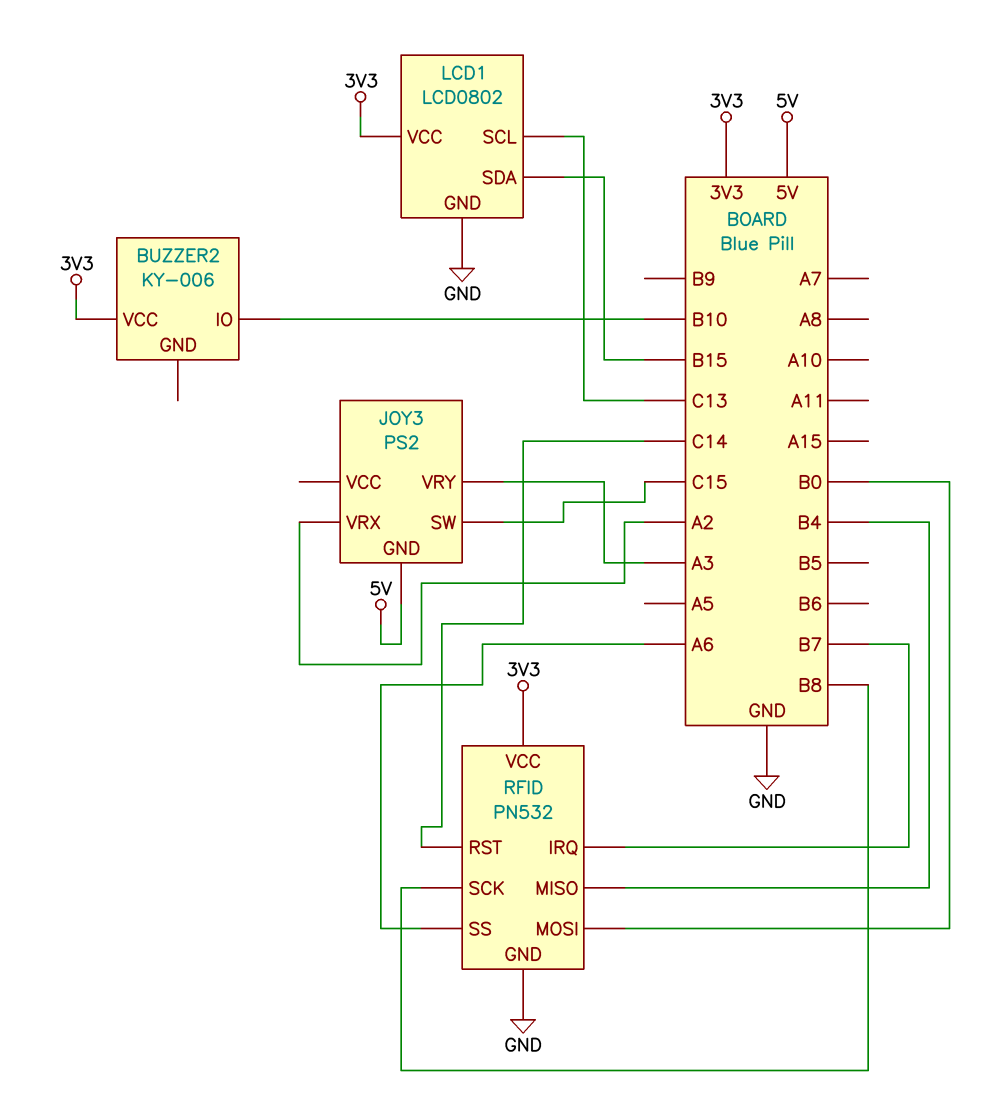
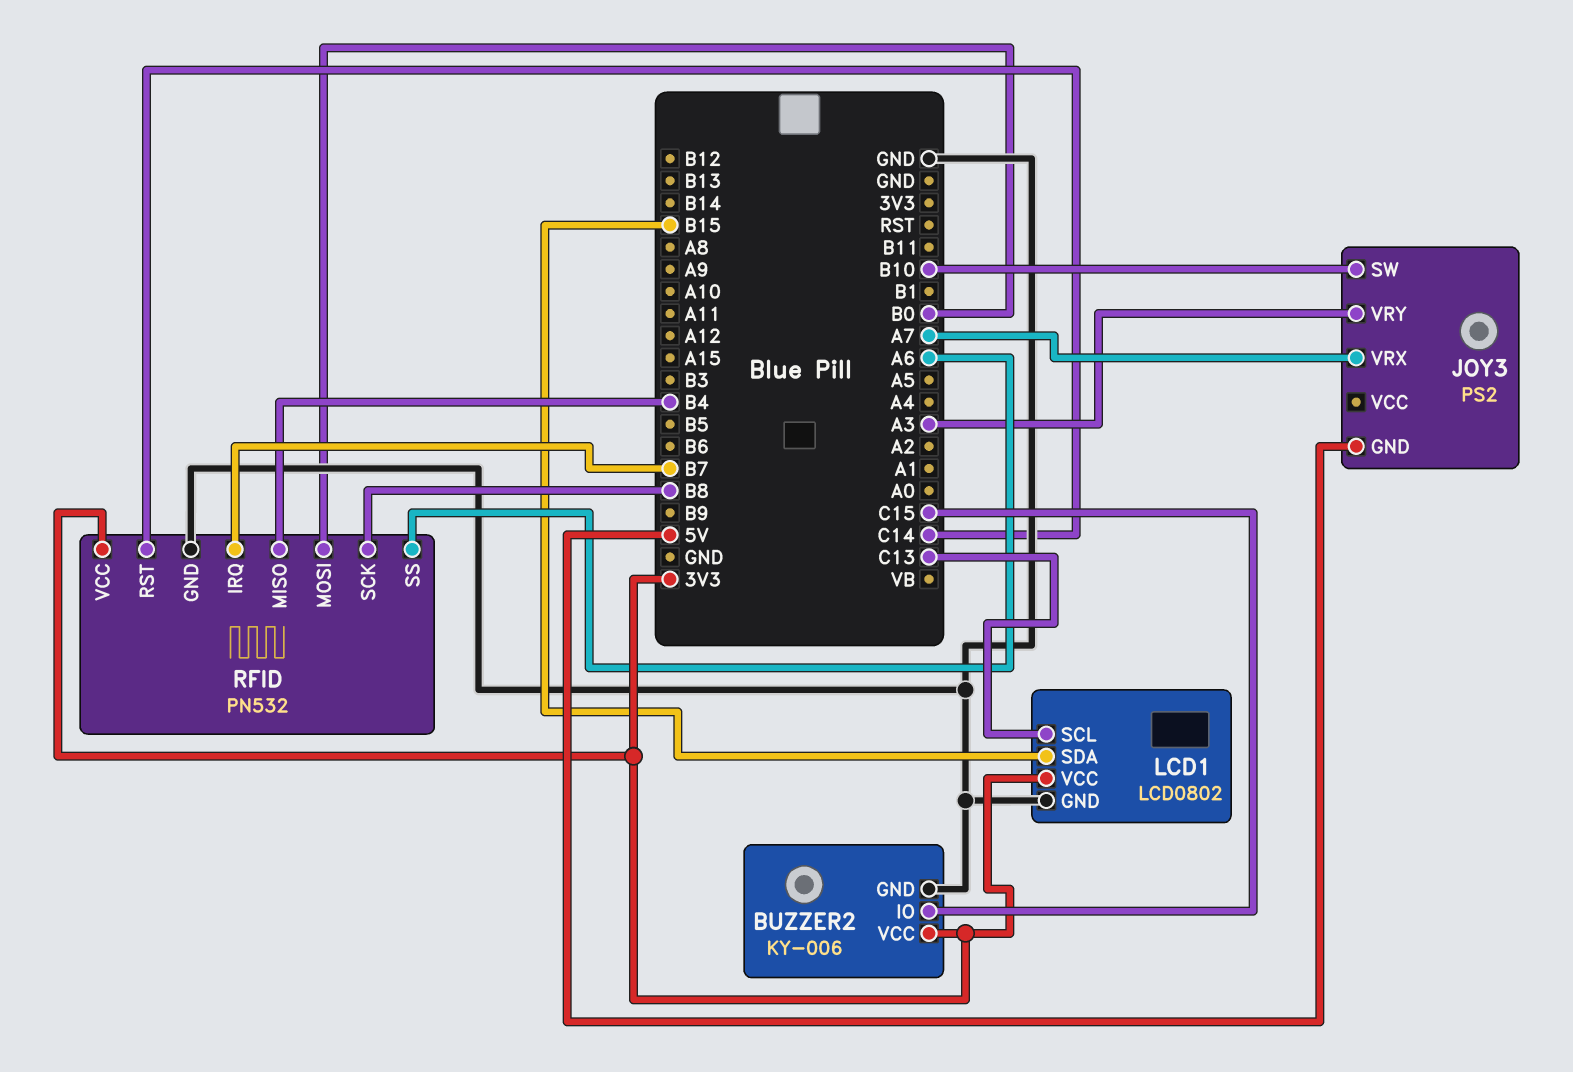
BUZZER2 pin GND: none -> GND
BUZZER2 pin IO: B10 -> C15
JOY3 pin SW: C15 -> B10
JOY3 pin VRX: A2 -> A7

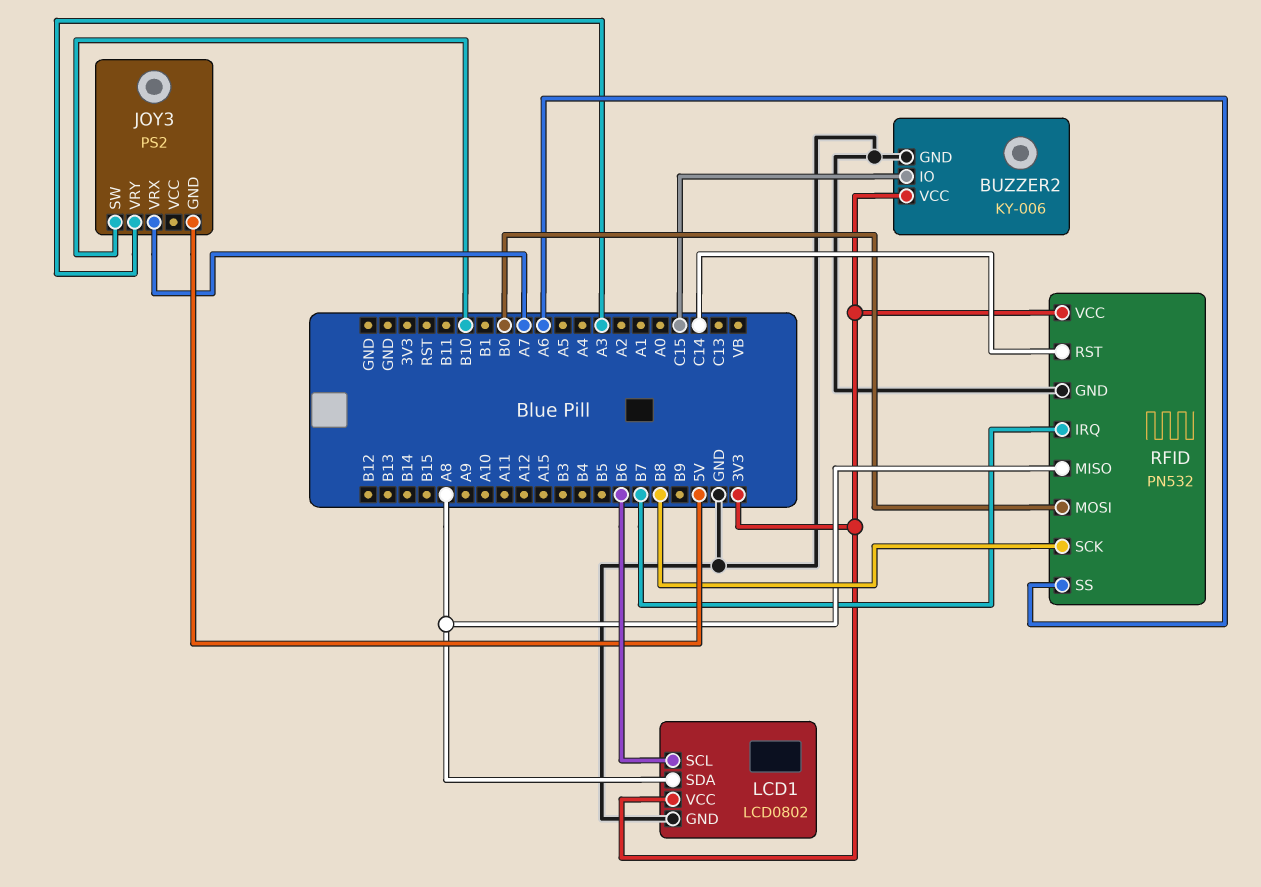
LCD1 pin SCL: C13 -> B6
LCD1 pin SDA: B15 -> A8
RFID pin MISO: B4 -> A8

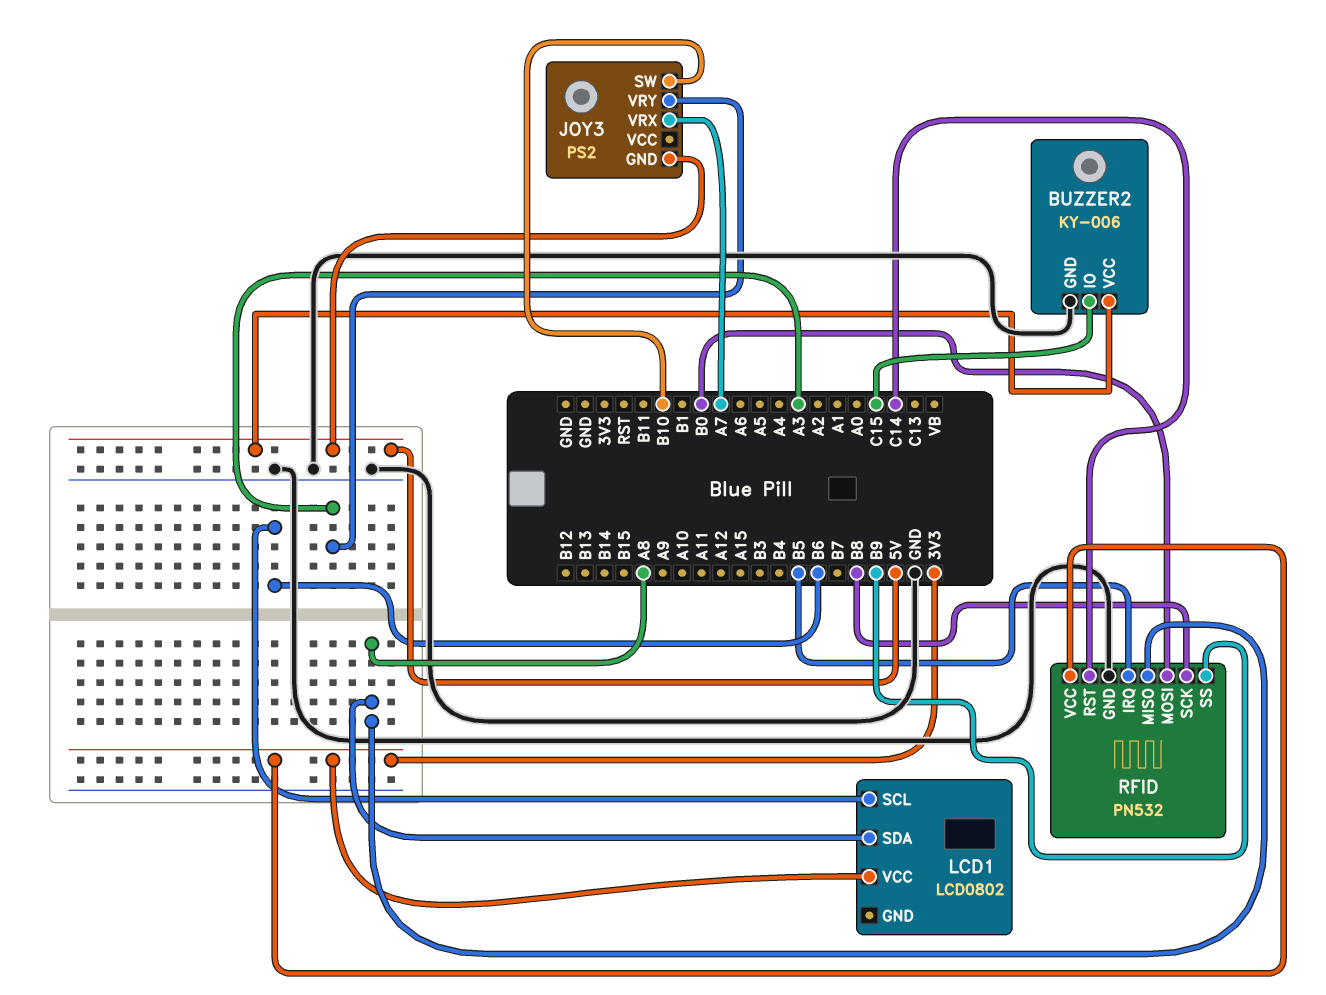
BUZZER2 pin VCC: 3V3 -> 5V
LCD1 pin GND: GND -> none
RFID pin IRQ: B7 -> B5
RFID pin SS: A6 -> B9

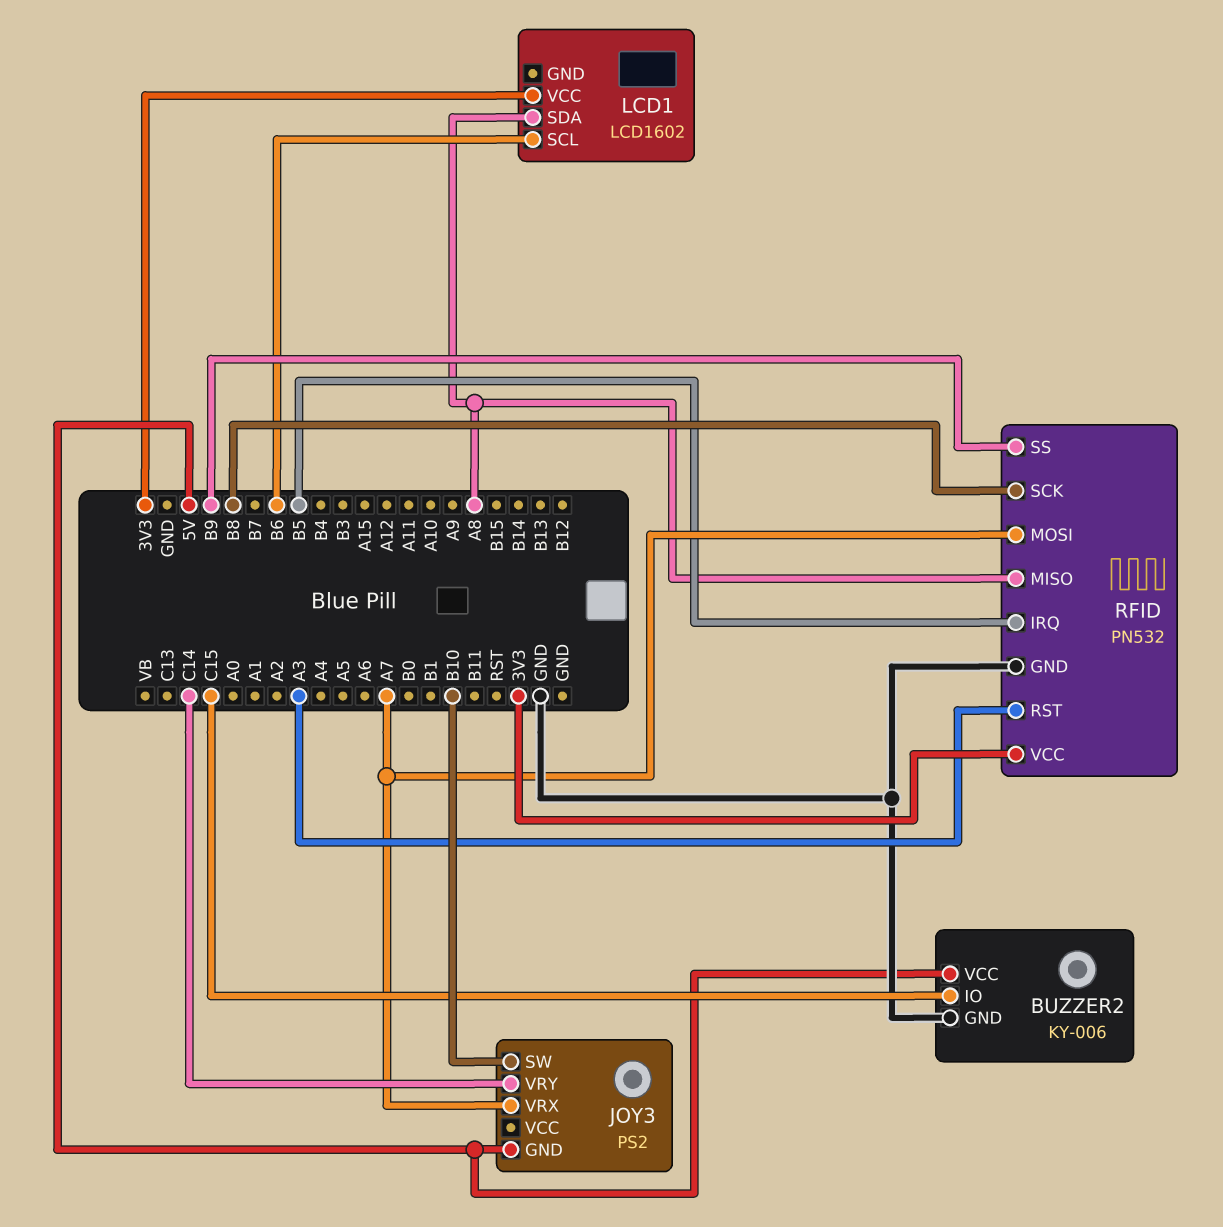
JOY3 pin VRY: A3 -> C14
LCD1: LCD0802 -> LCD1602
RFID pin MOSI: B0 -> A7
RFID pin RST: C14 -> A3

